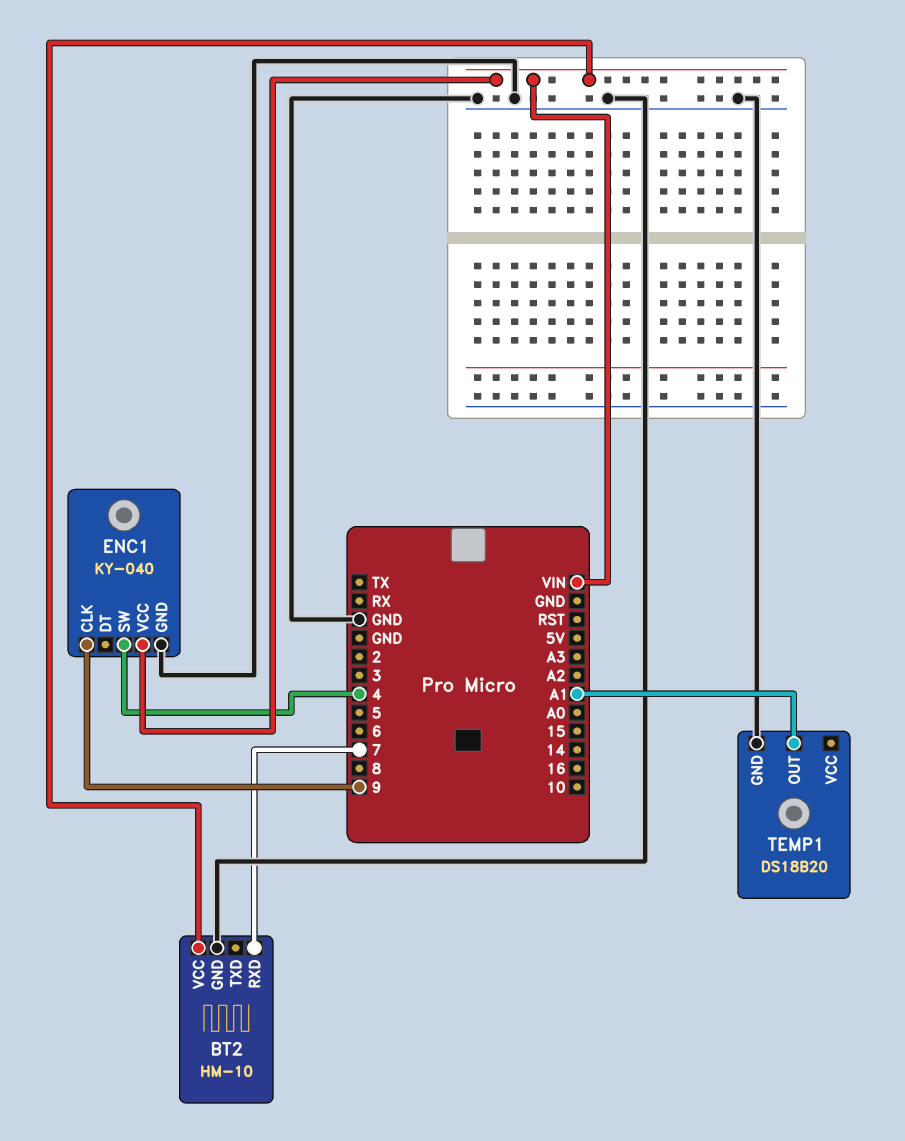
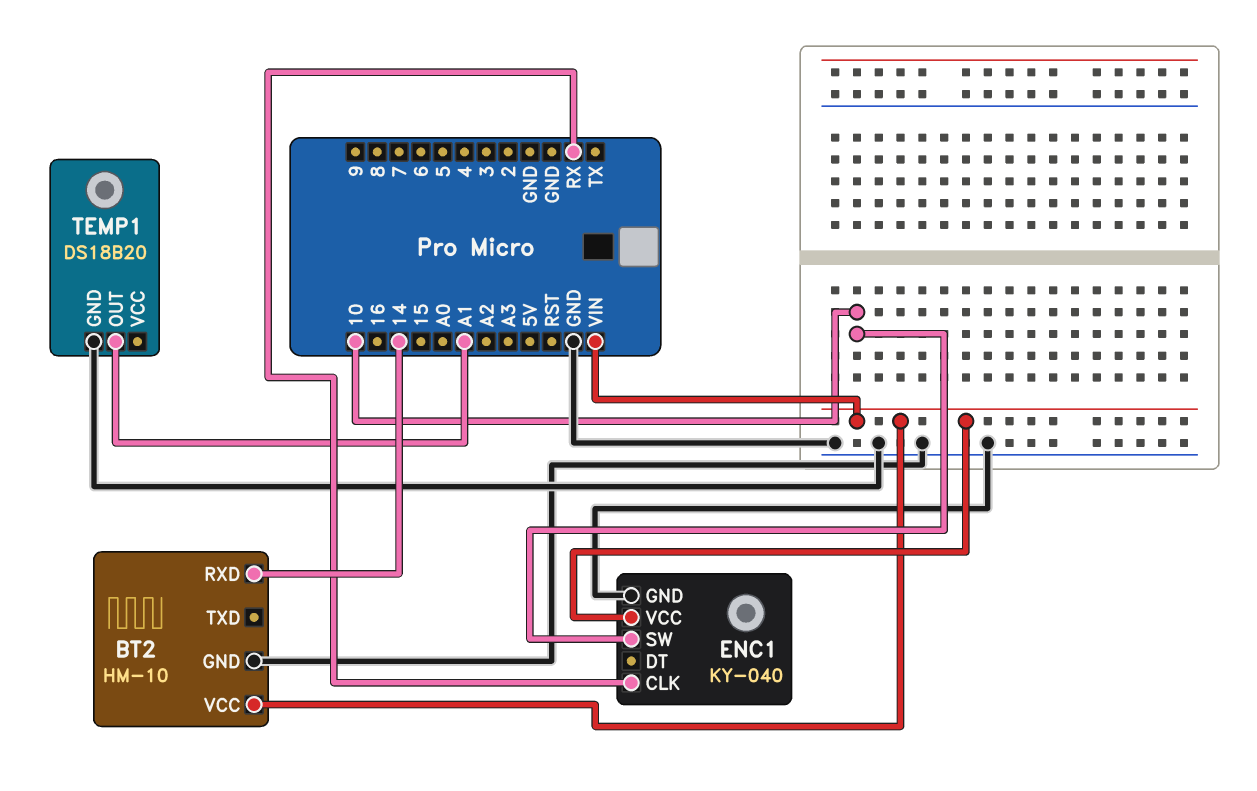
BT2 pin RXD: 7 -> 14
ENC1 pin CLK: 9 -> RX
ENC1 pin SW: 4 -> 10

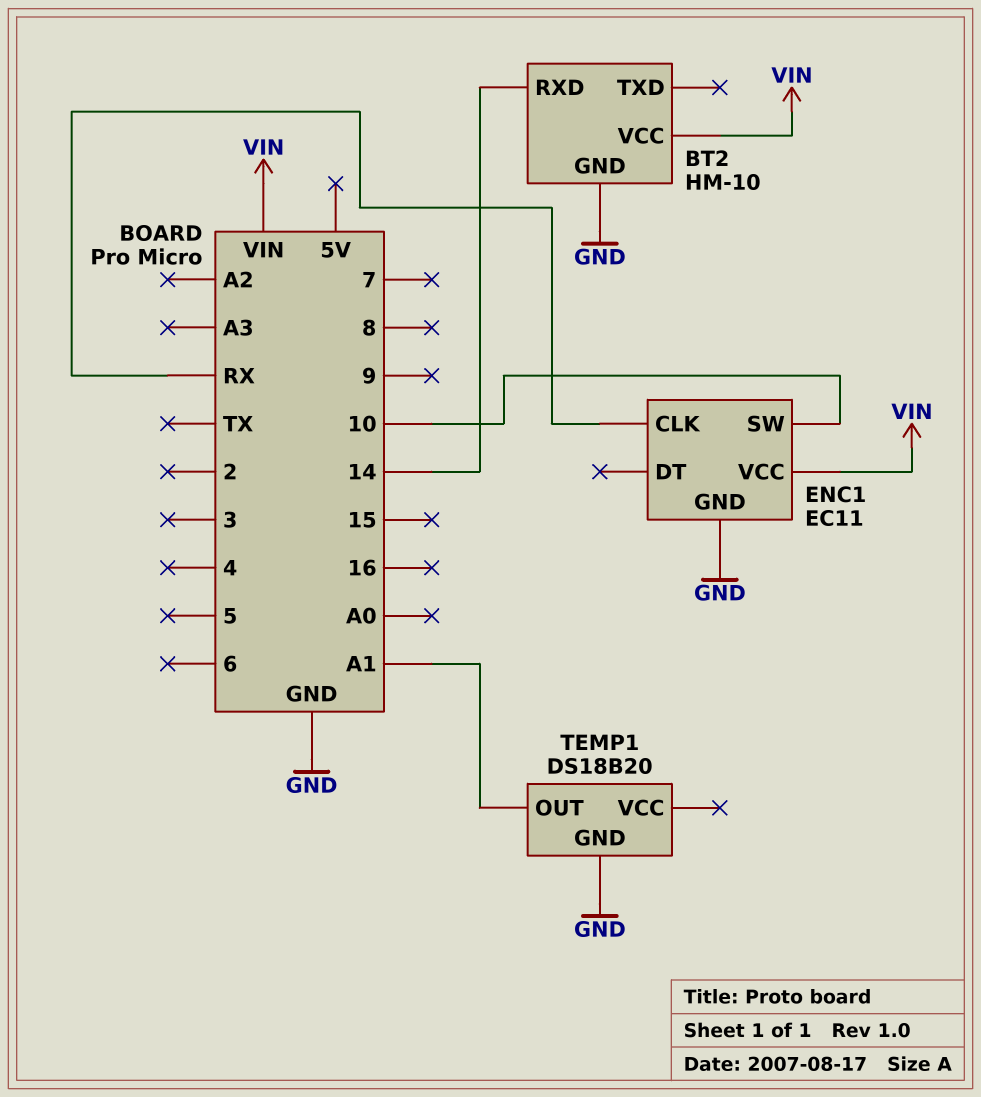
ENC1: KY-040 -> EC11

